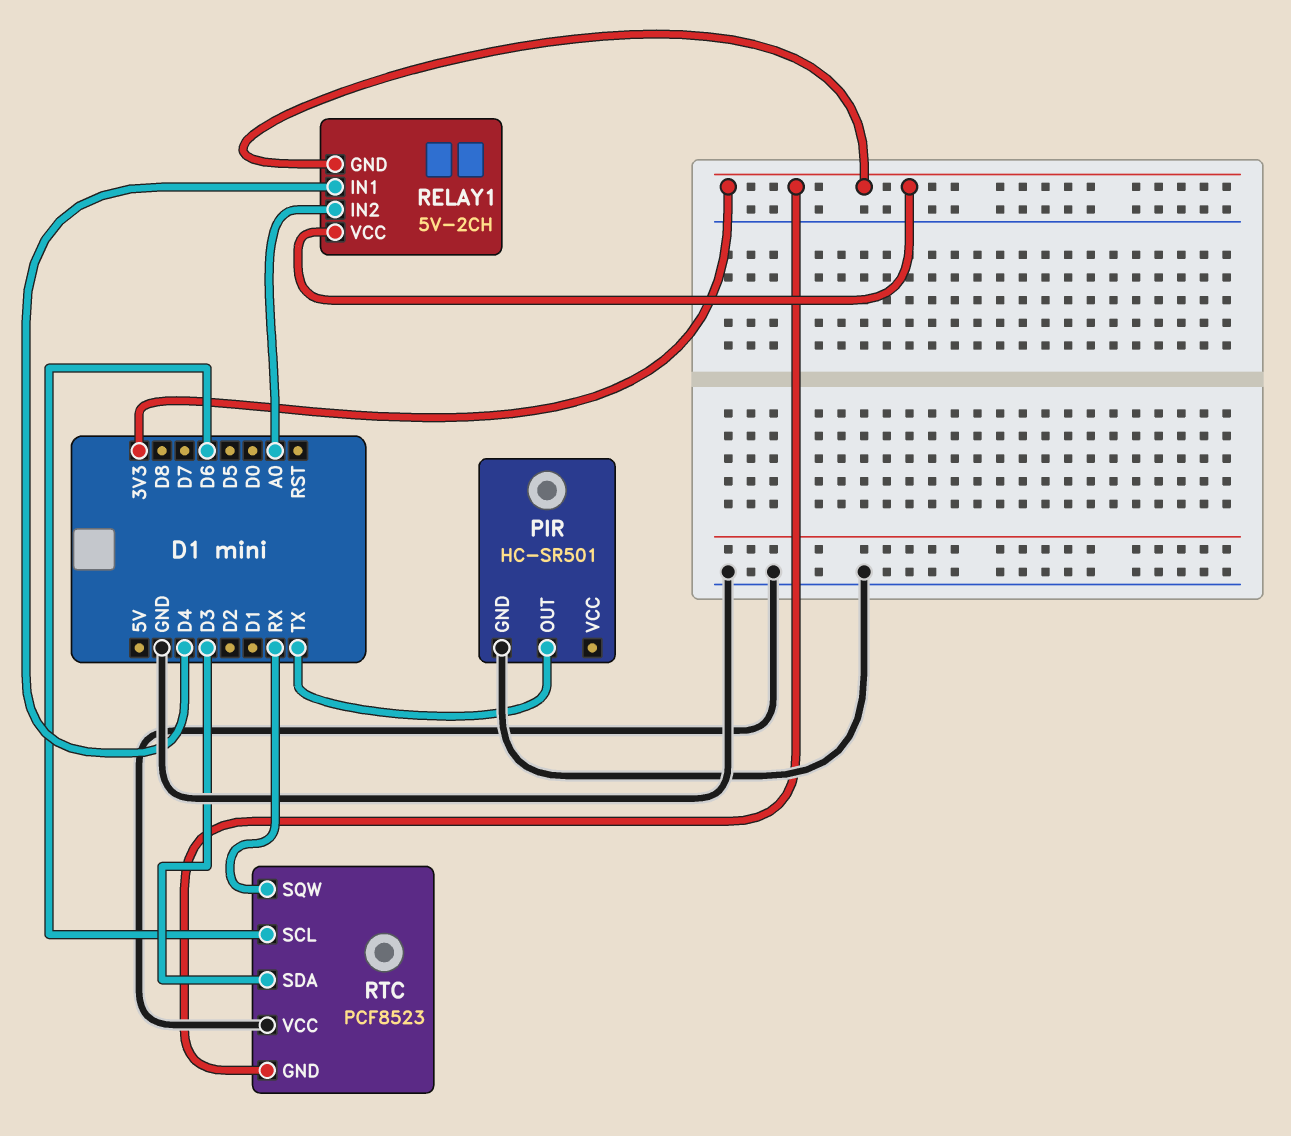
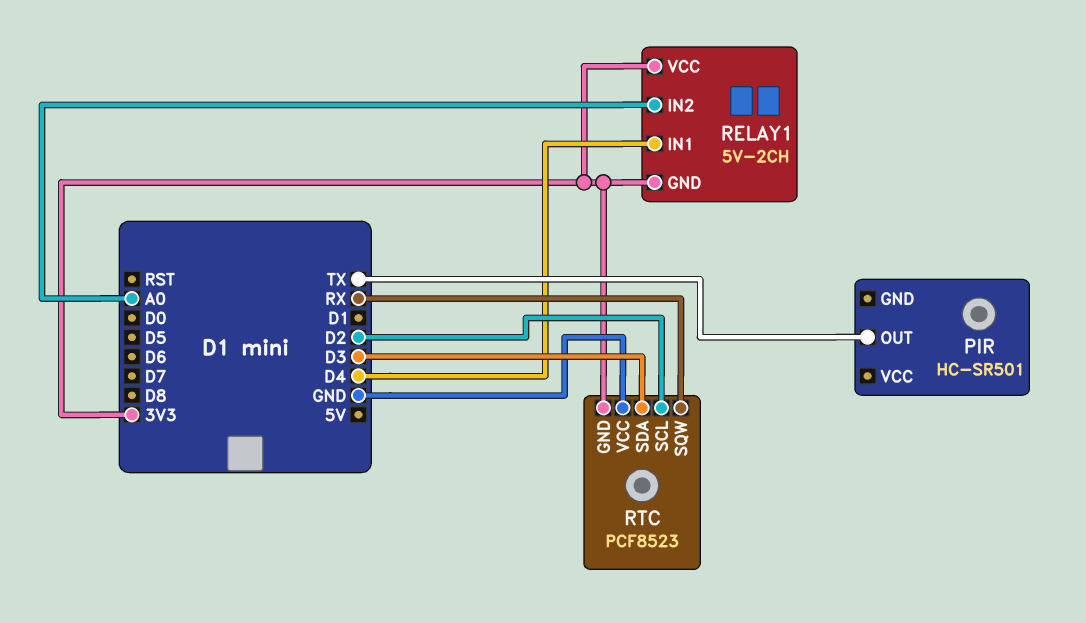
PIR pin GND: GND -> none
RTC pin SCL: D6 -> D2

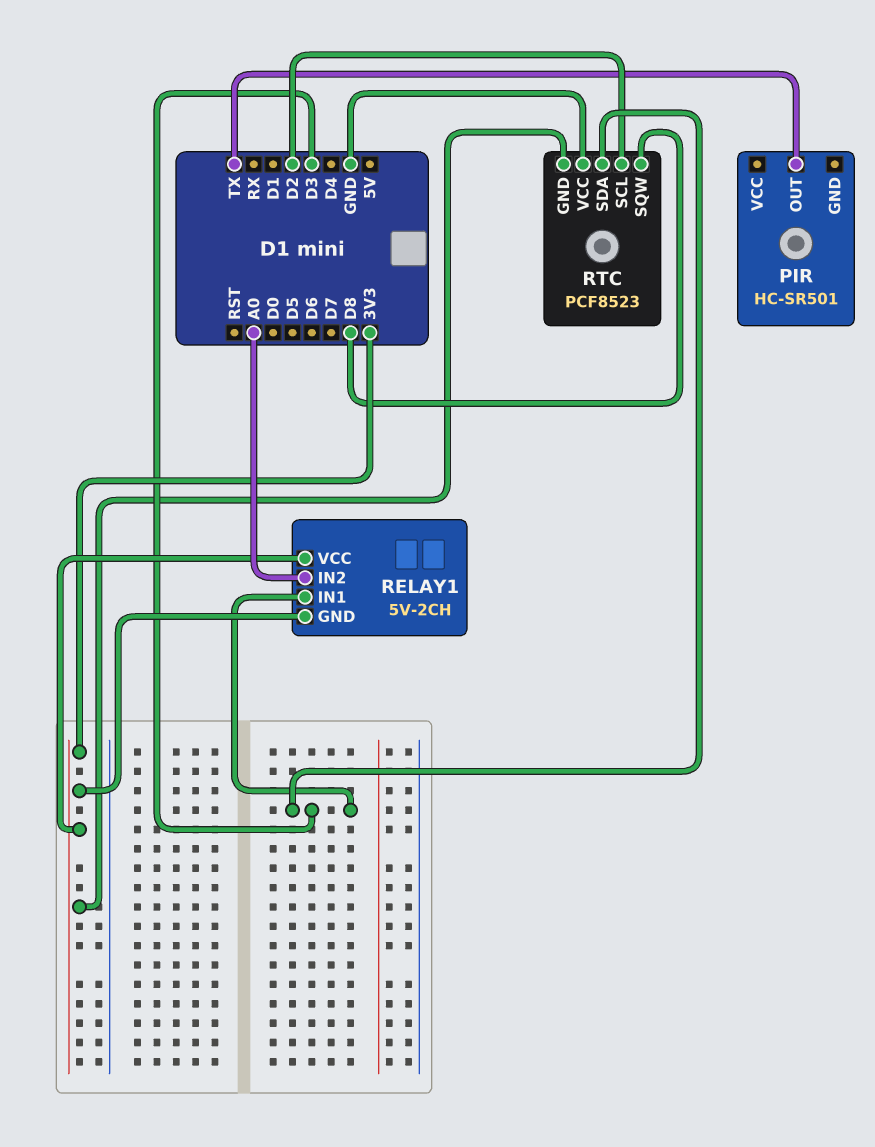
RELAY1 pin IN1: D4 -> D3
RTC pin SQW: RX -> D8

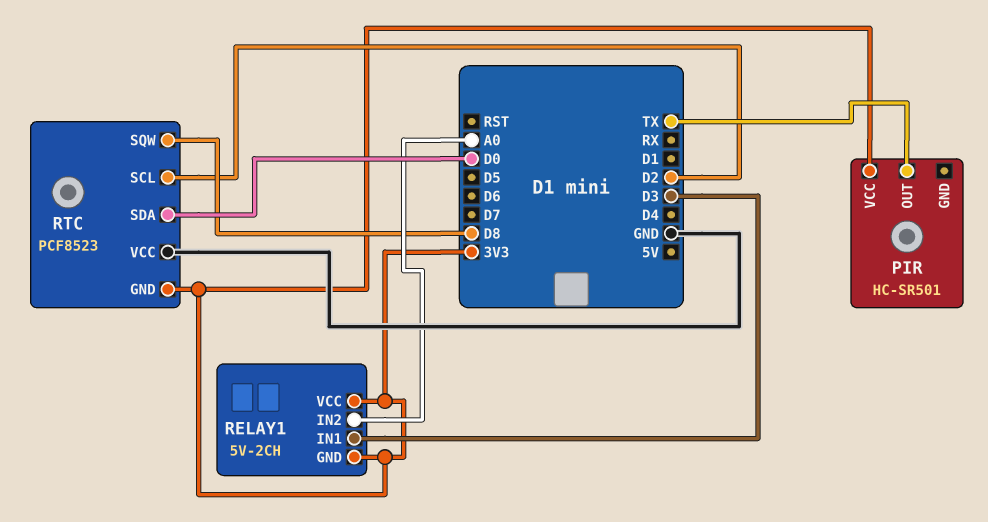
PIR pin VCC: none -> 3V3
RTC pin SDA: D3 -> D0

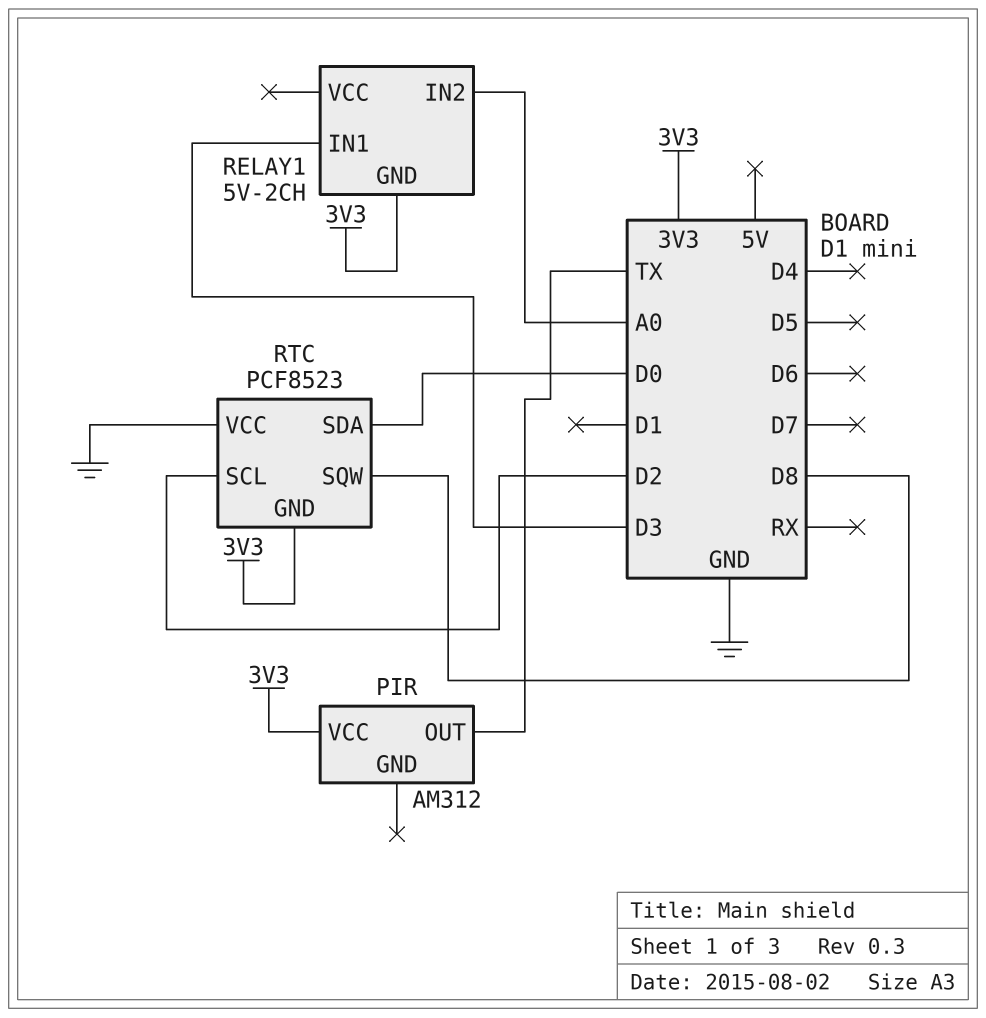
PIR: HC-SR501 -> AM312
RELAY1 pin VCC: 3V3 -> none

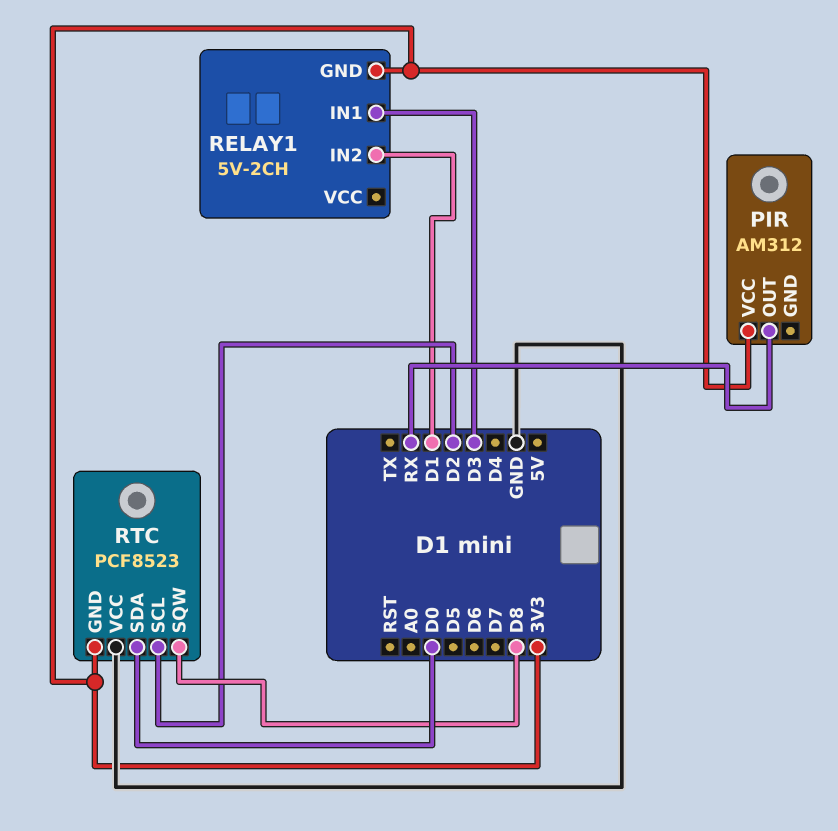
PIR pin OUT: TX -> RX
RELAY1 pin IN2: A0 -> D1

